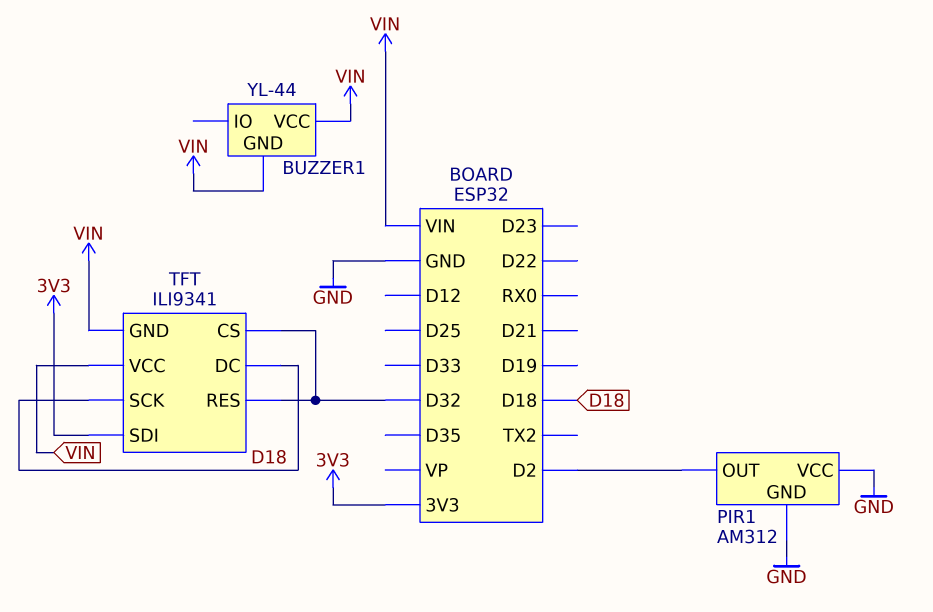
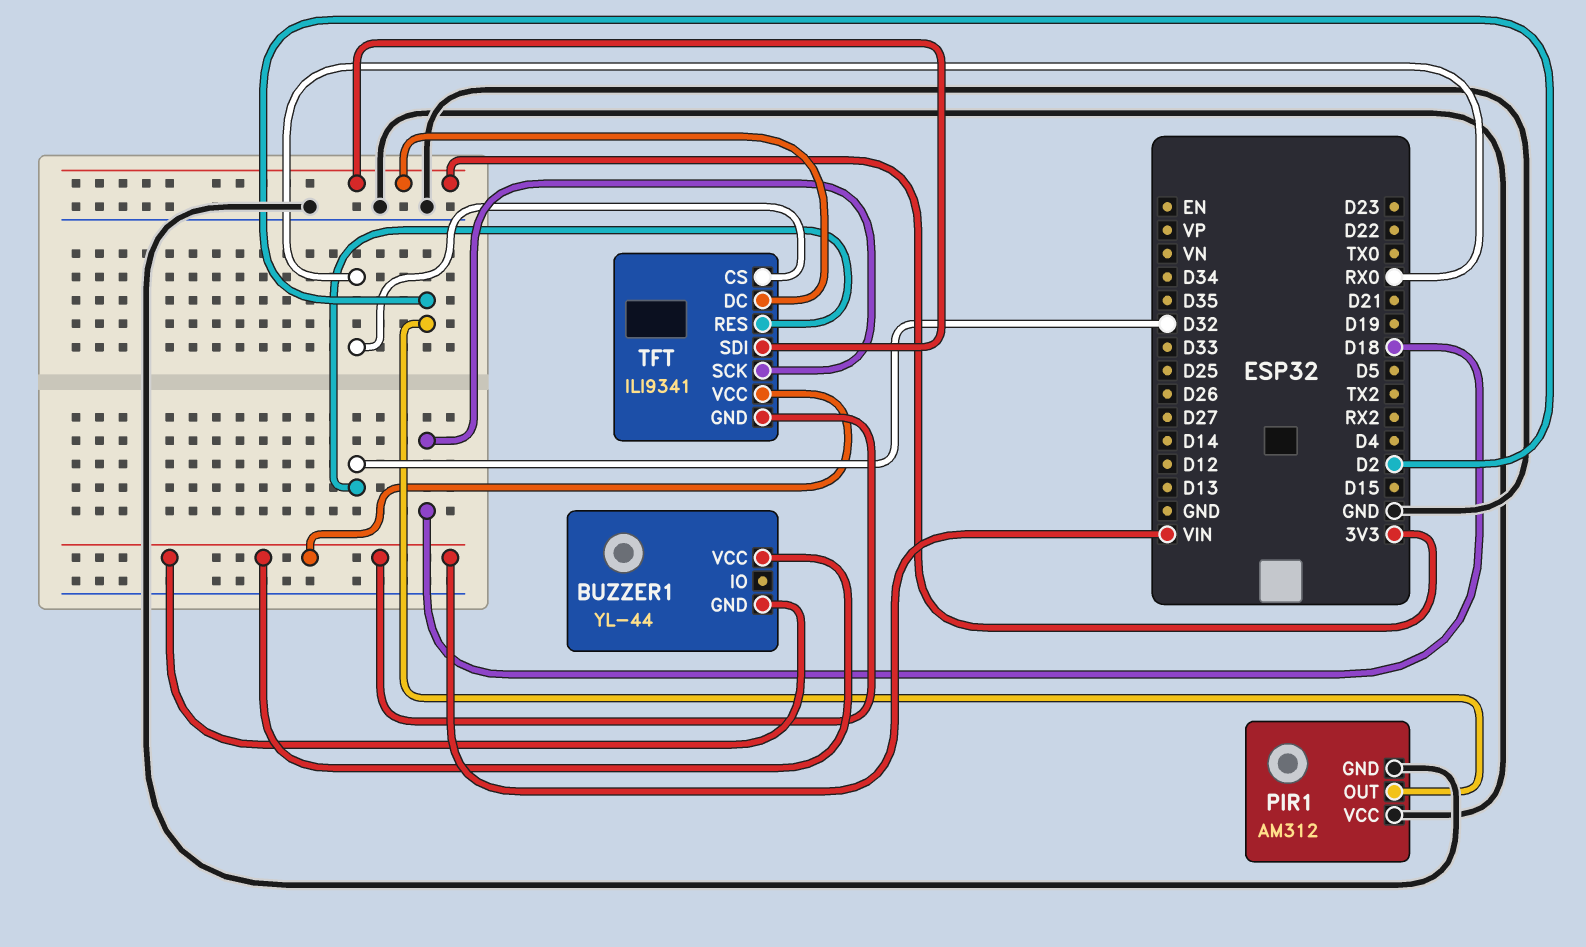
TFT pin CS: D32 -> RX0
TFT pin DC: D18 -> 3V3

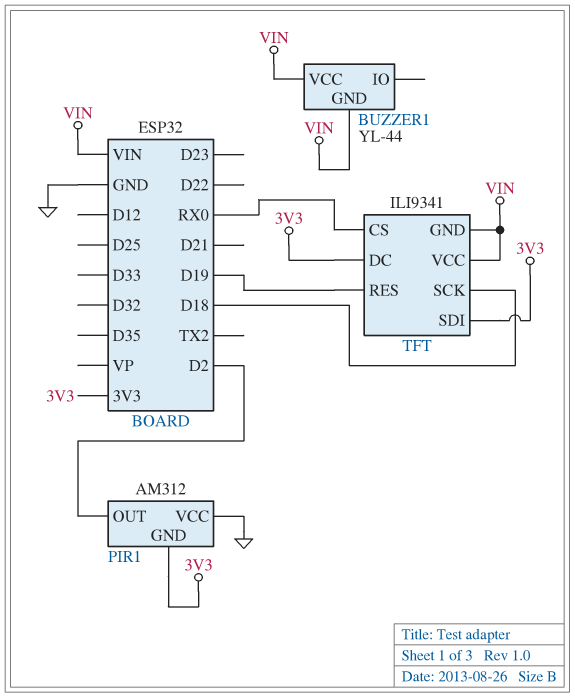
PIR1 pin GND: GND -> 3V3
TFT pin RES: D32 -> D19

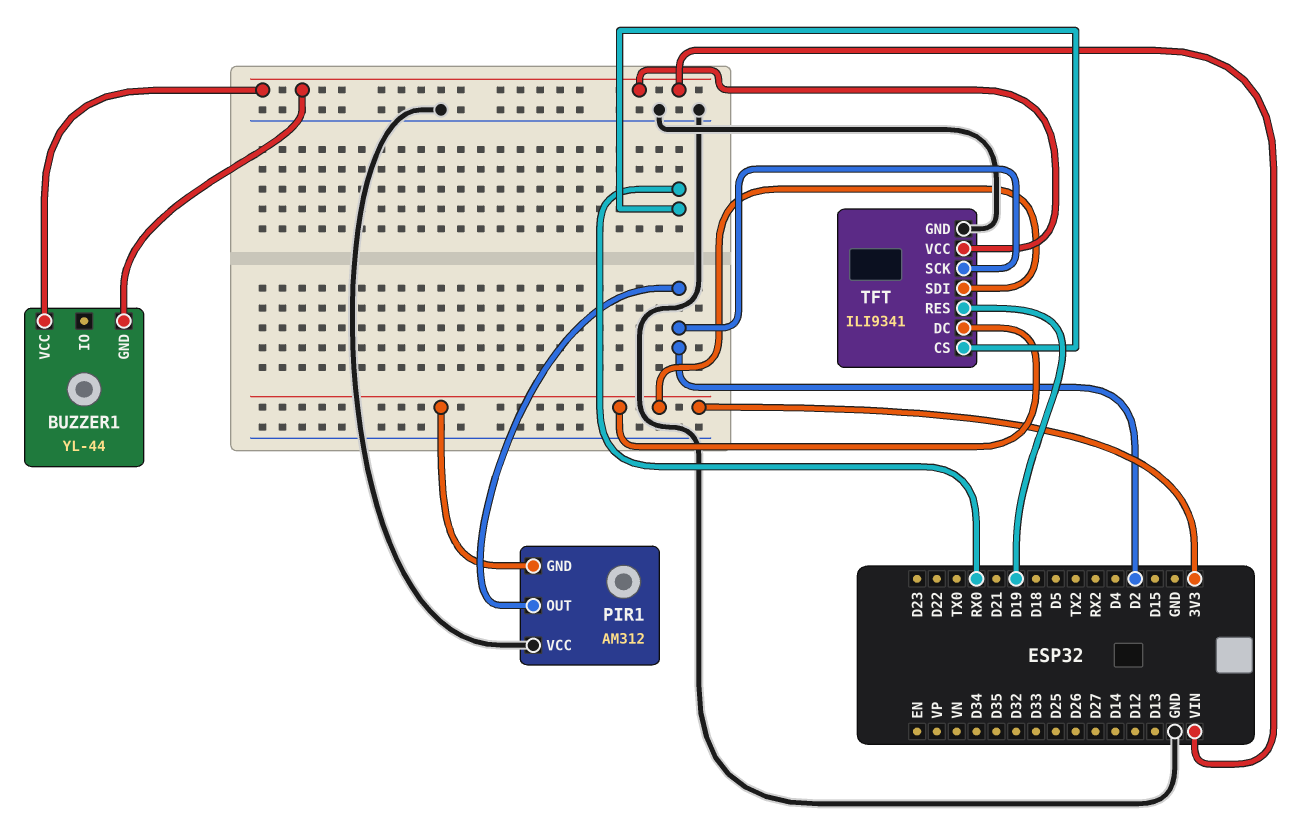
TFT pin GND: VIN -> GND
TFT pin SCK: D18 -> D2

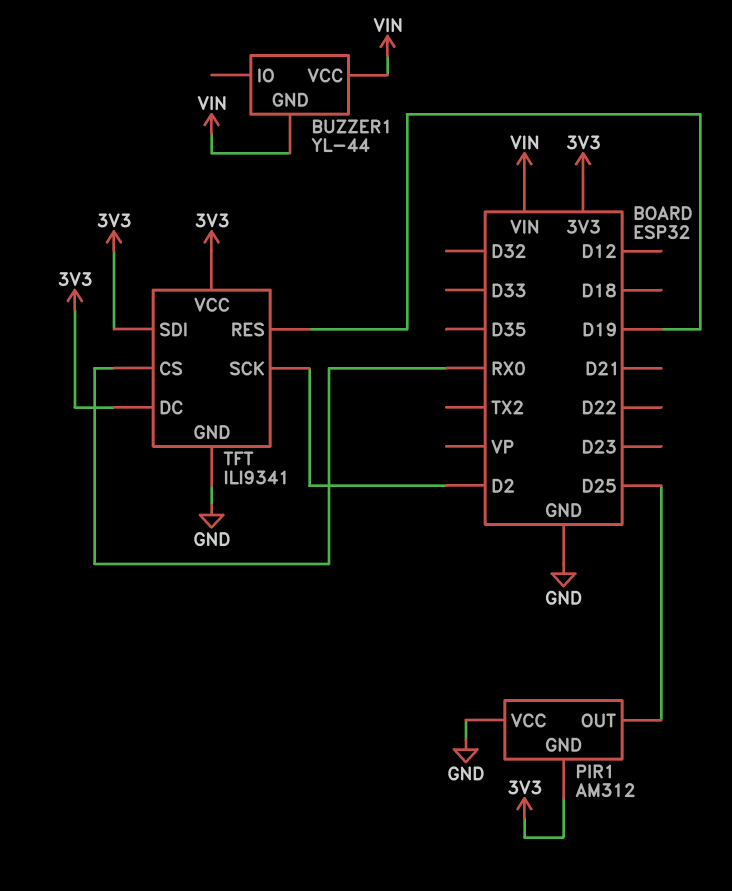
PIR1 pin OUT: D2 -> D25
TFT pin VCC: VIN -> 3V3

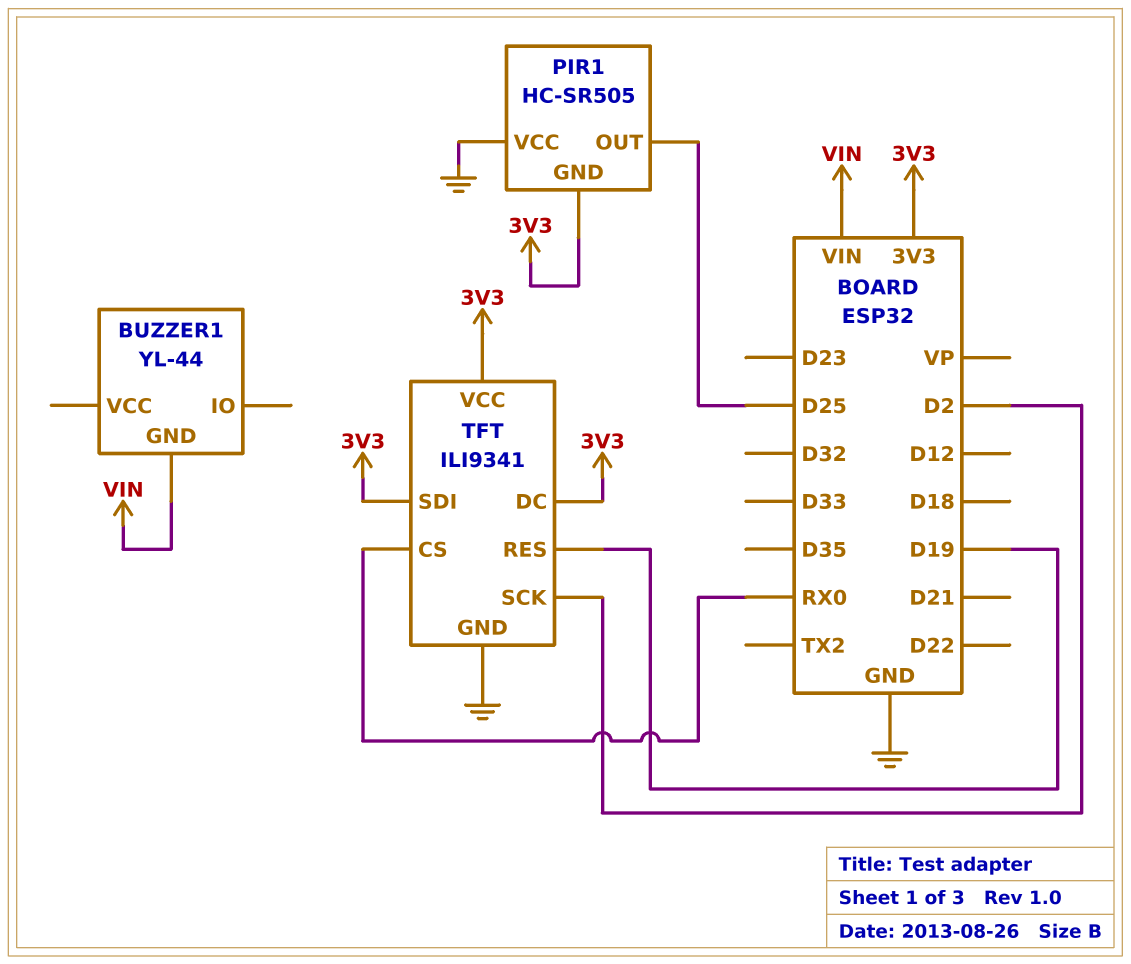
BUZZER1 pin VCC: VIN -> none
PIR1: AM312 -> HC-SR505

